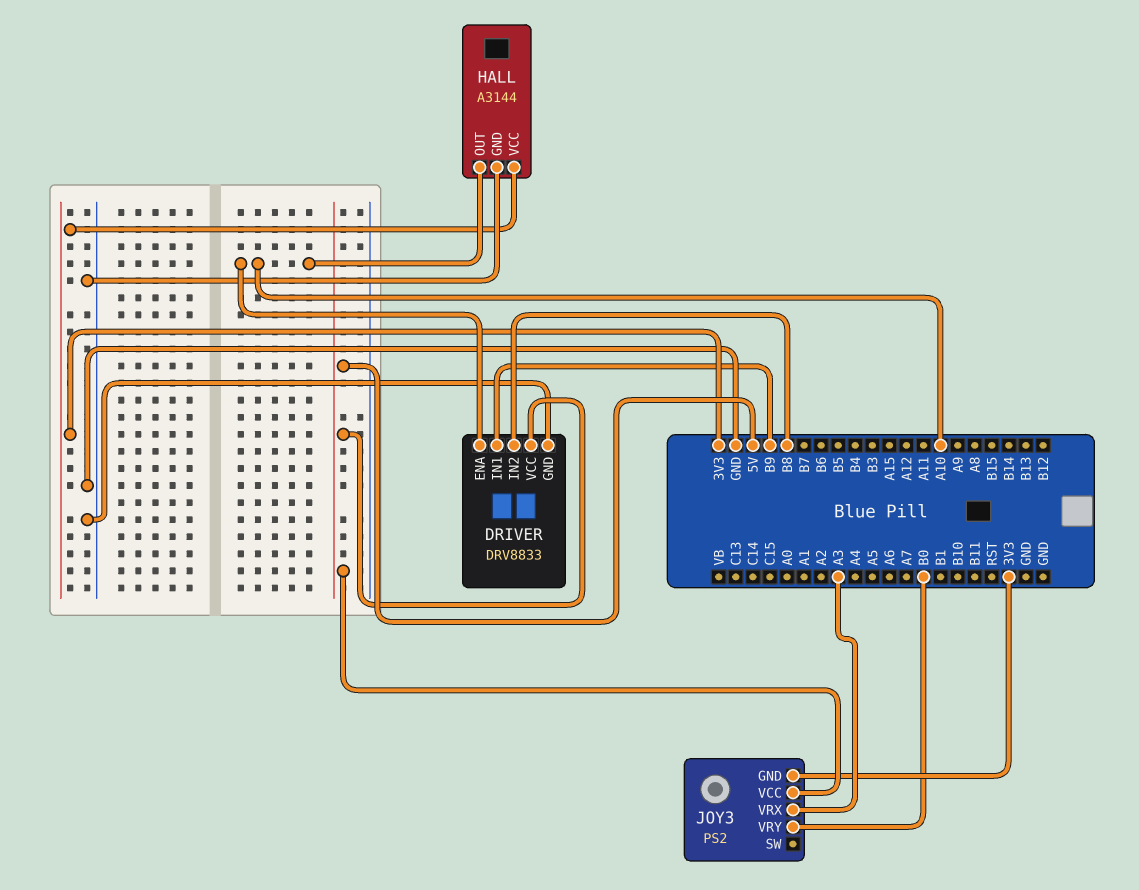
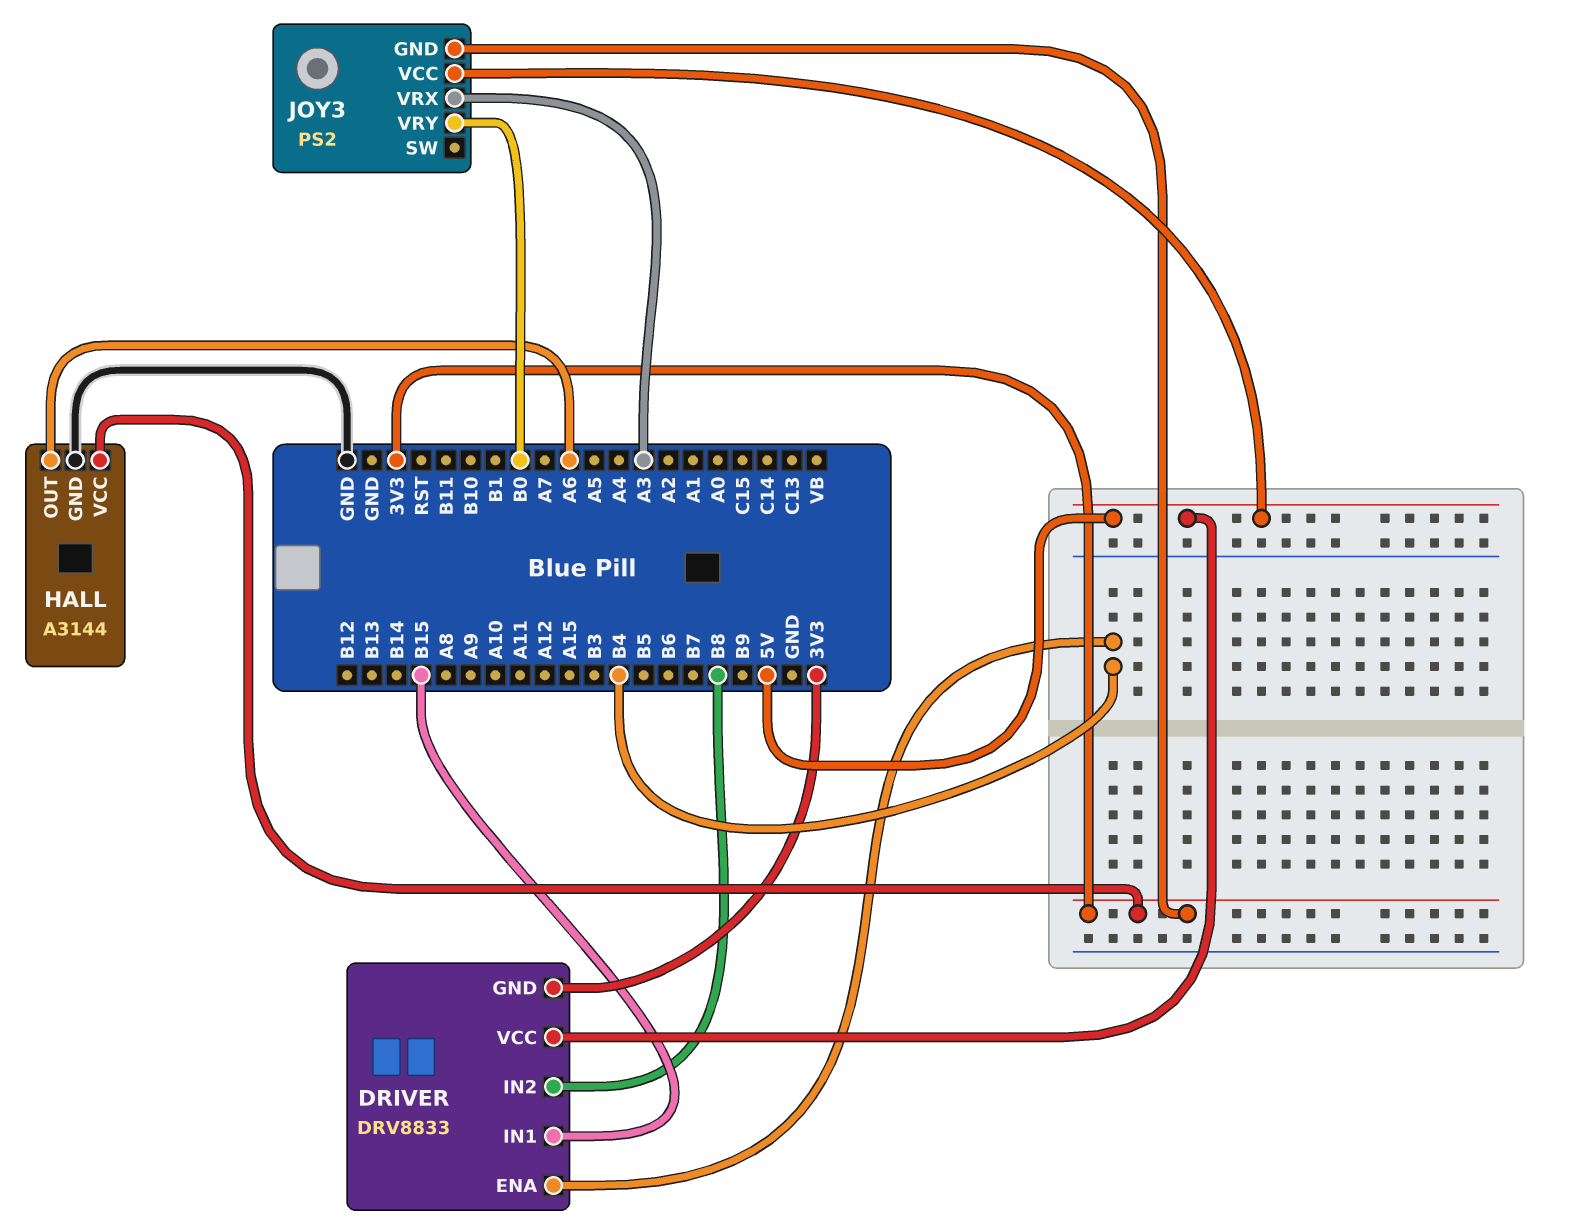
DRIVER pin ENA: A10 -> B4
DRIVER pin GND: GND -> 3V3
DRIVER pin IN1: B9 -> B15
HALL pin OUT: A10 -> A6

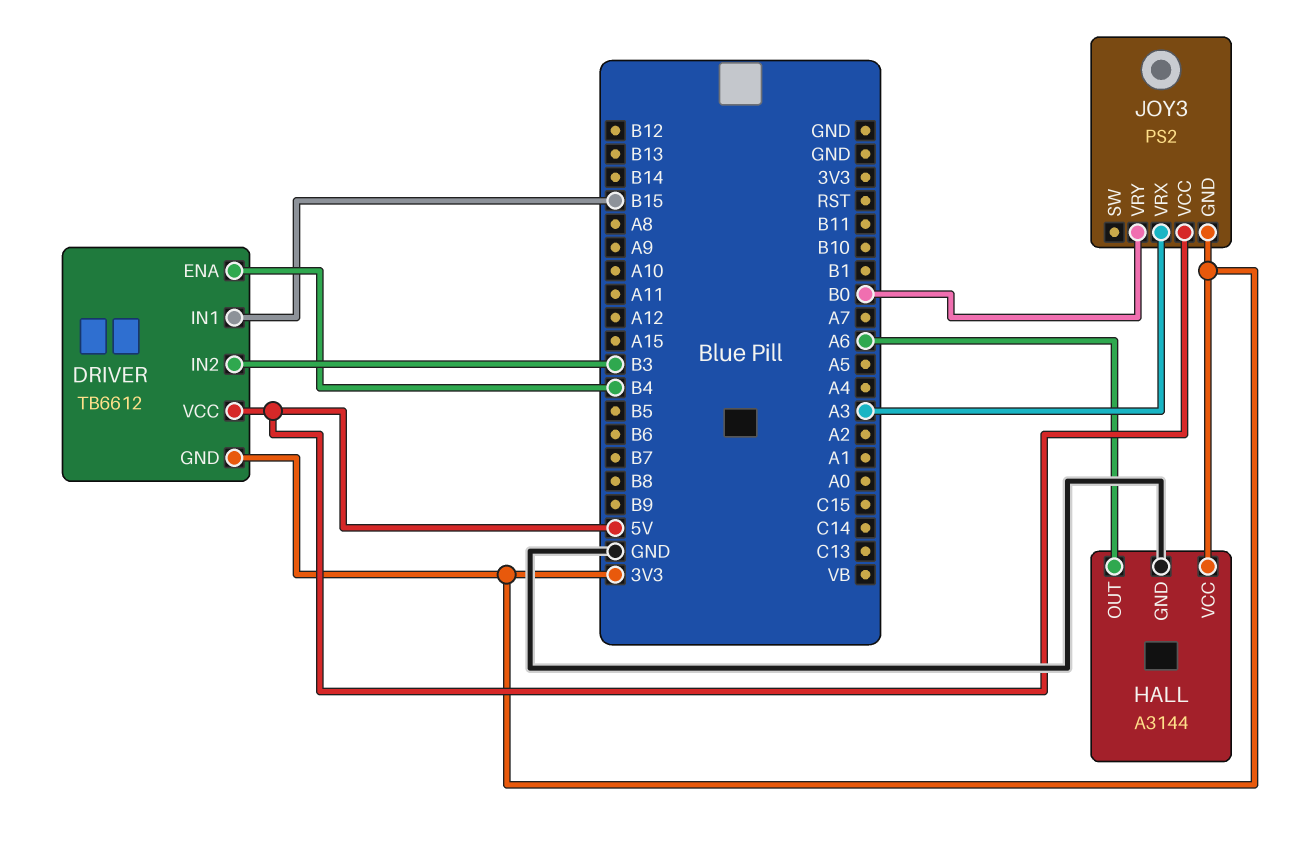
DRIVER: DRV8833 -> TB6612
DRIVER pin IN2: B8 -> B3

